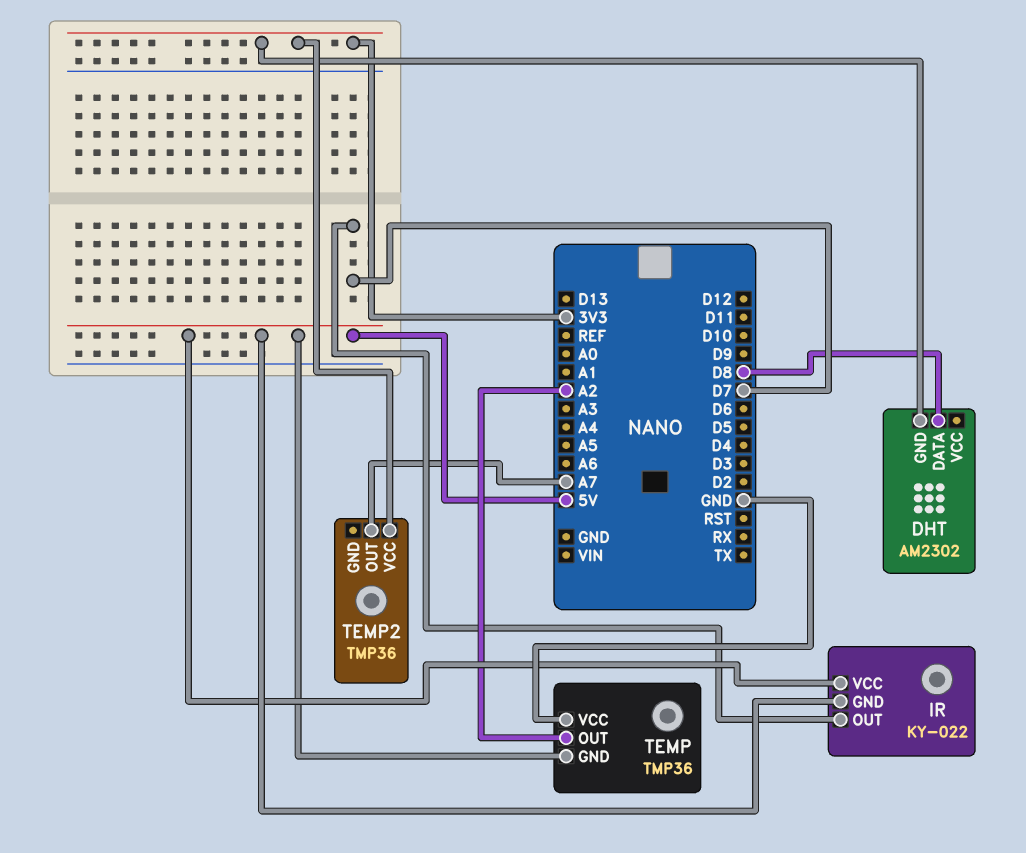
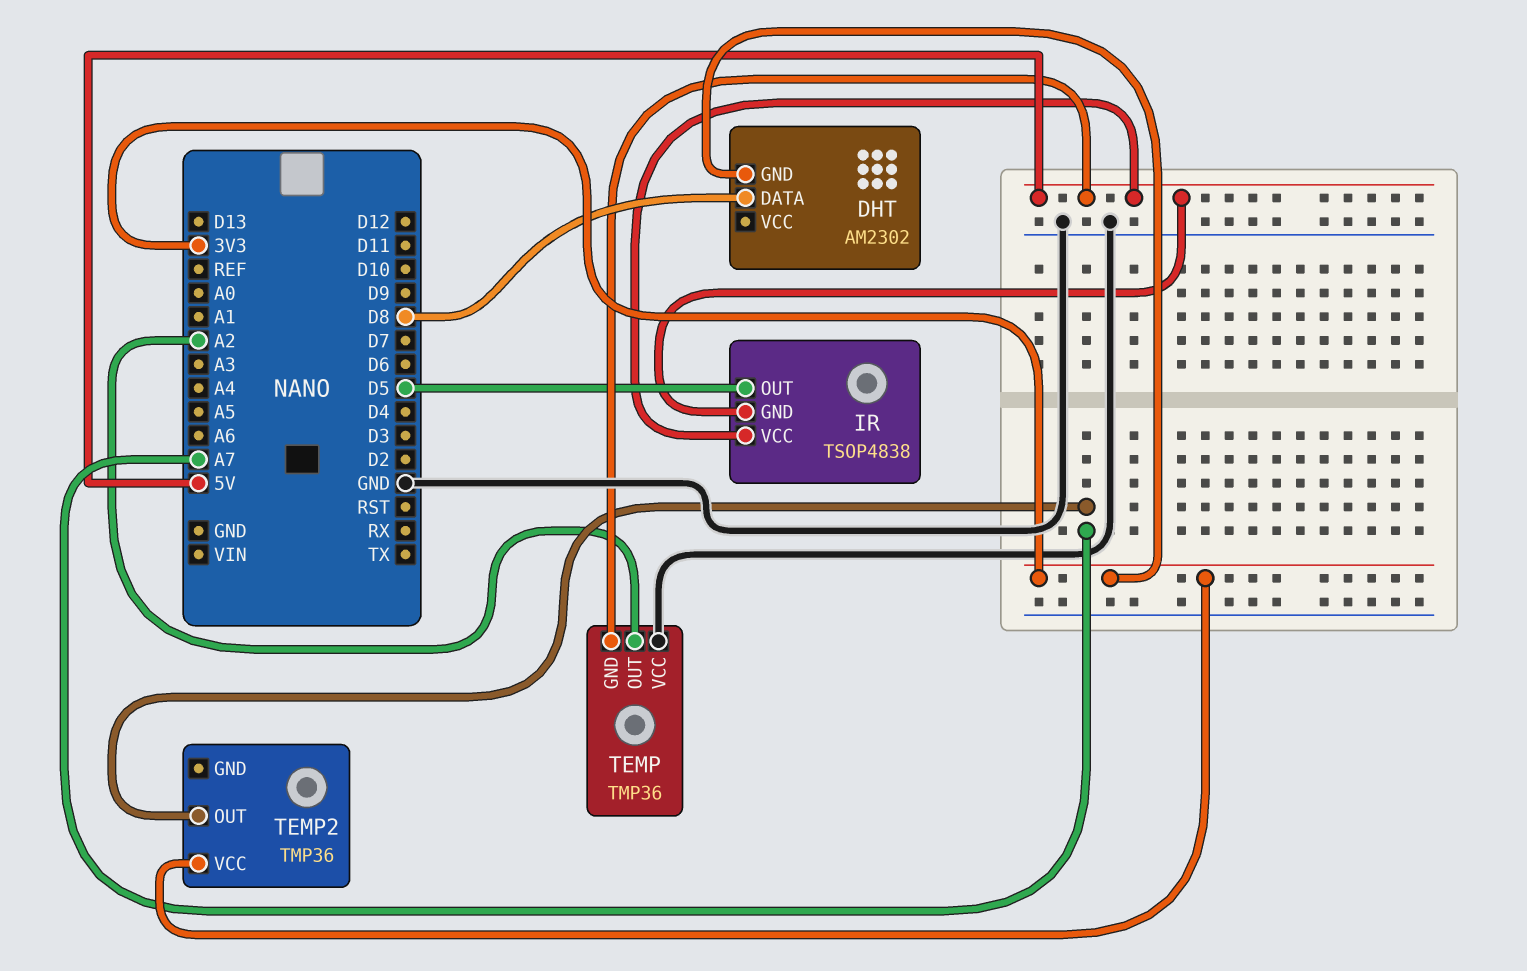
IR: KY-022 -> TSOP4838
IR pin OUT: D7 -> D5

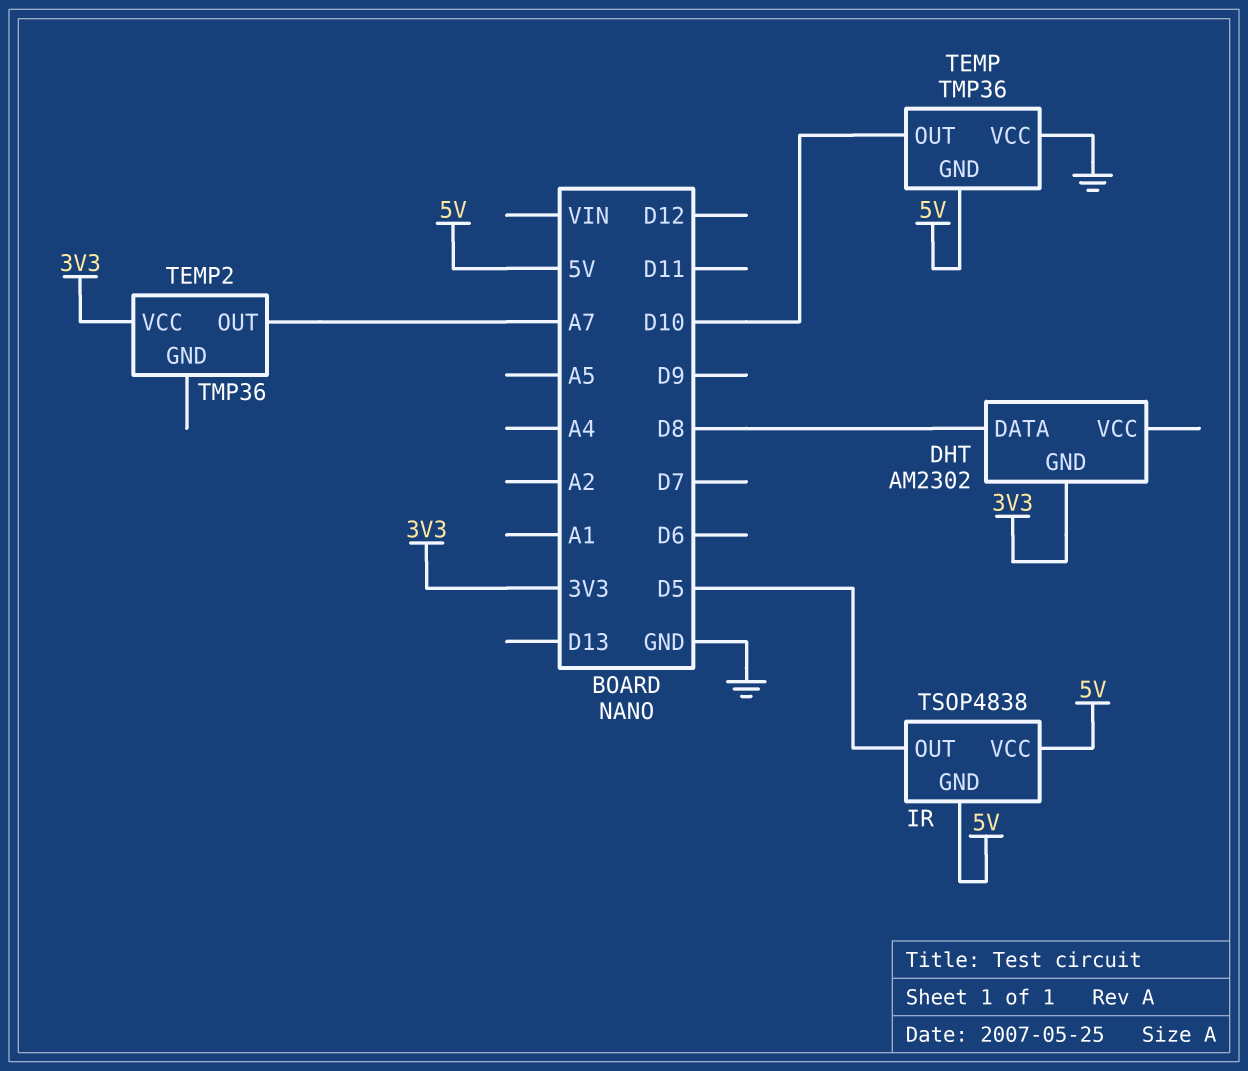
TEMP pin OUT: A2 -> D10

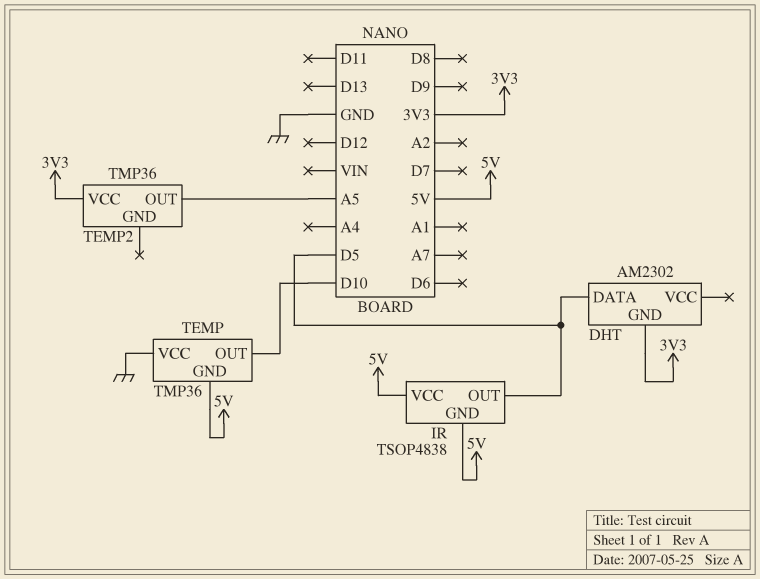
DHT pin DATA: D8 -> D5
TEMP2 pin OUT: A7 -> A5

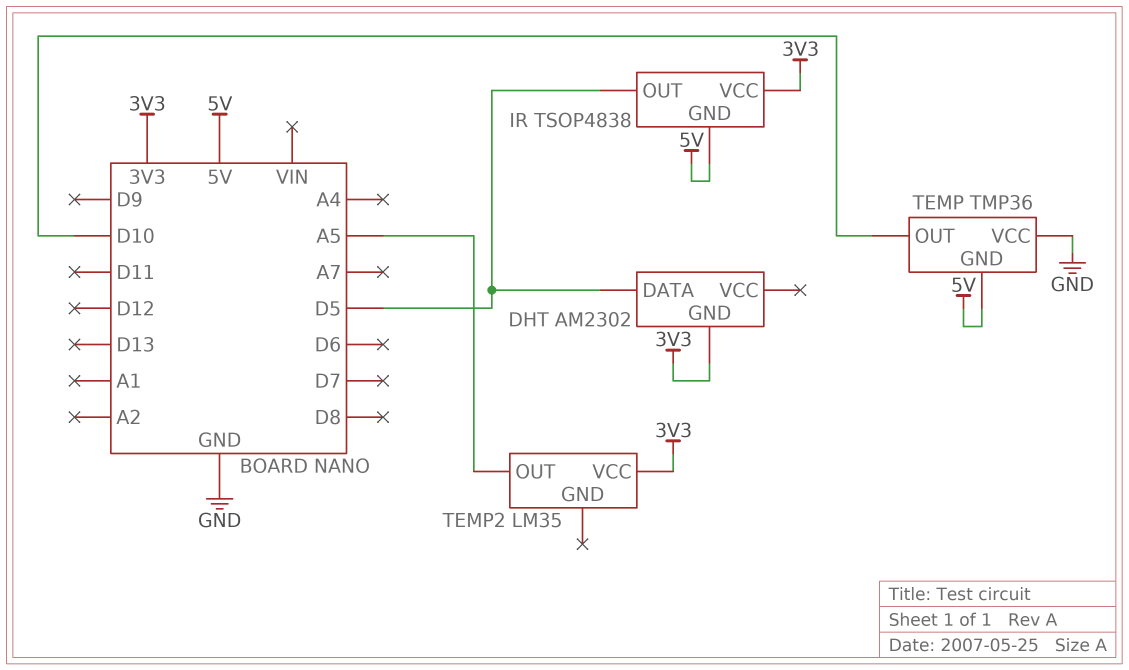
IR pin VCC: 5V -> 3V3
TEMP2: TMP36 -> LM35

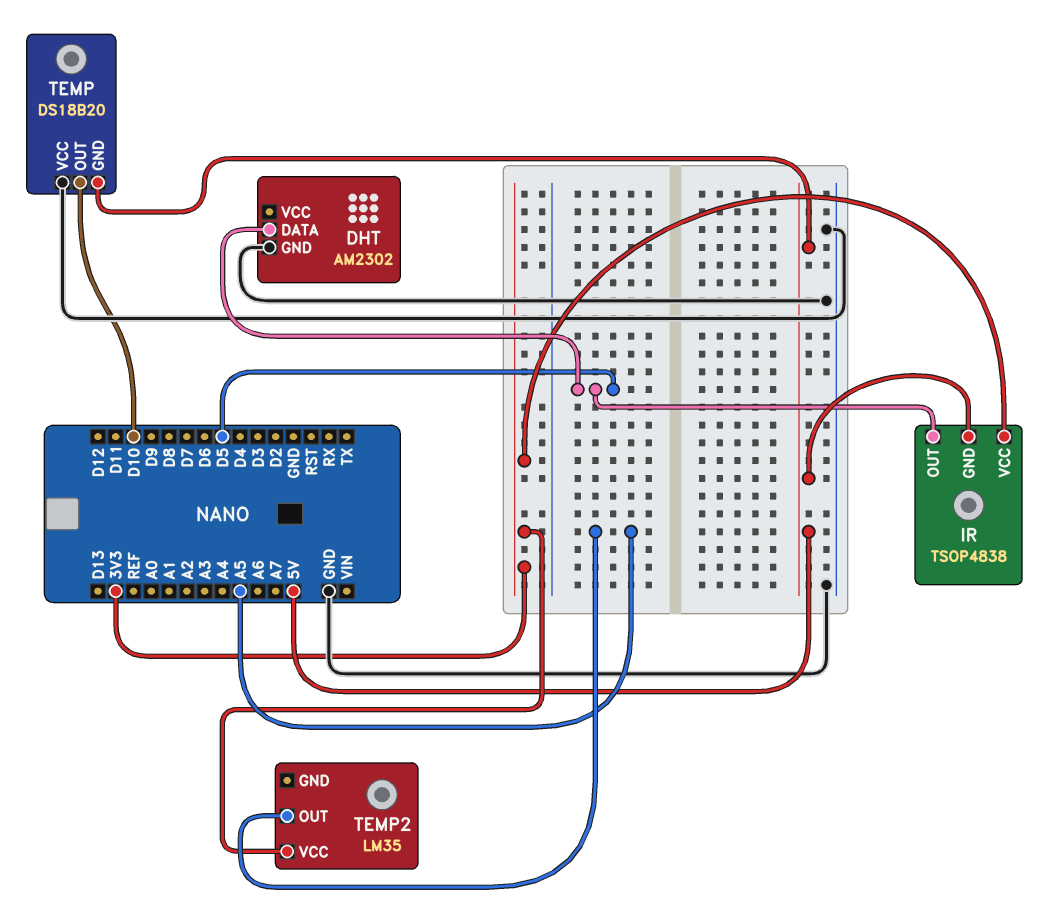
DHT pin GND: 3V3 -> GND
TEMP: TMP36 -> DS18B20

